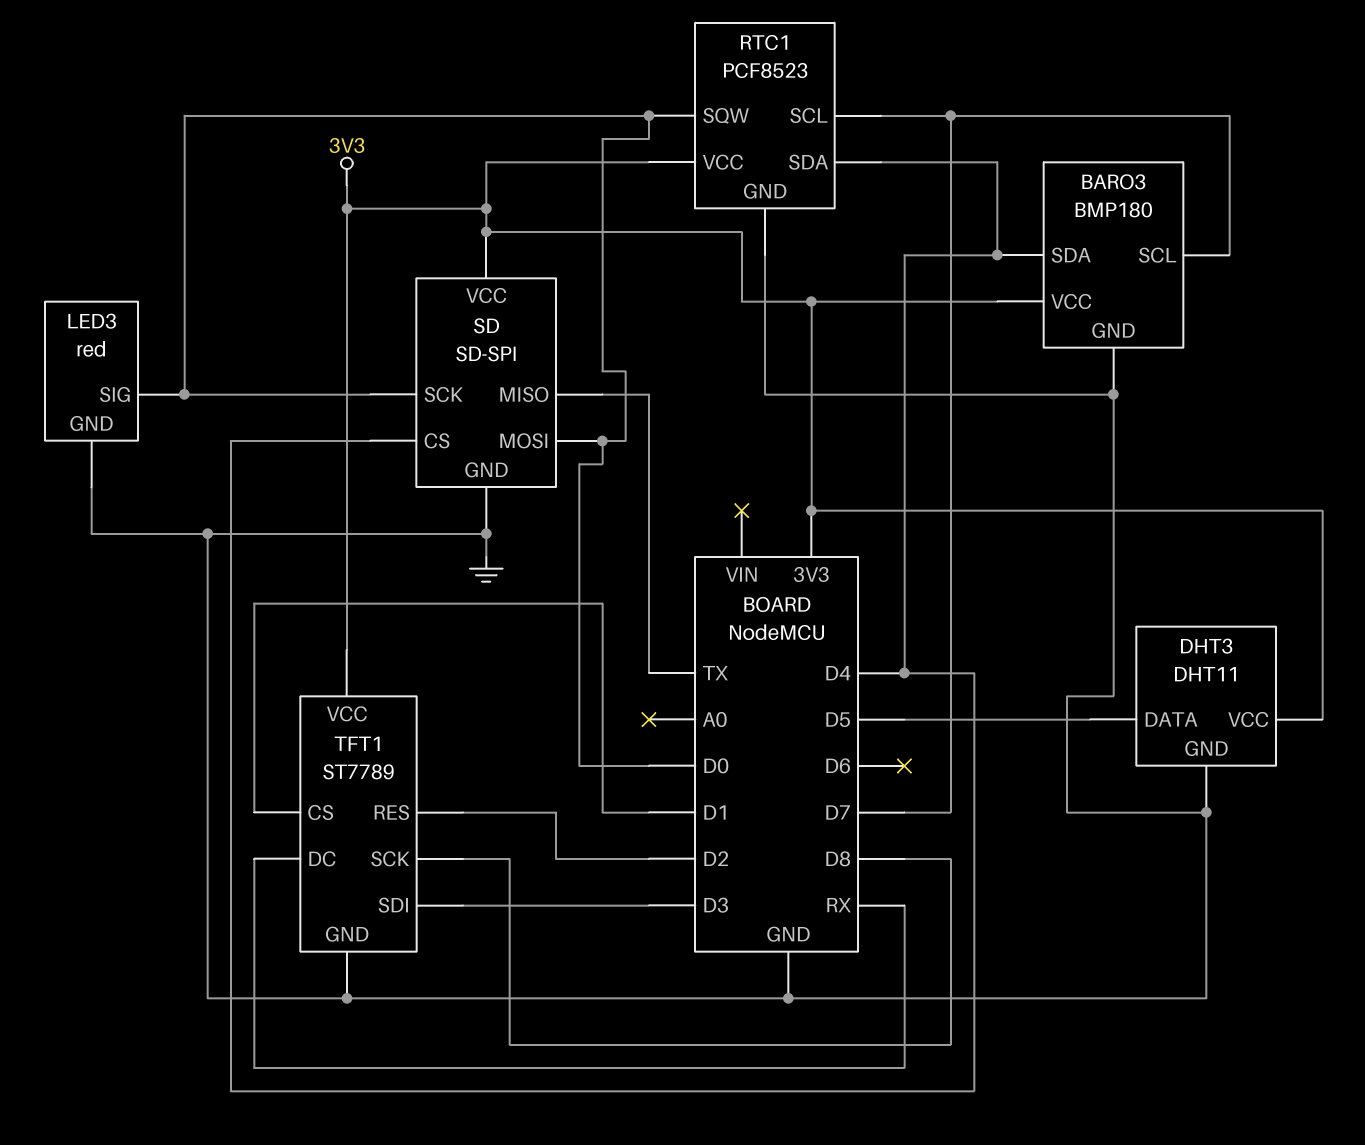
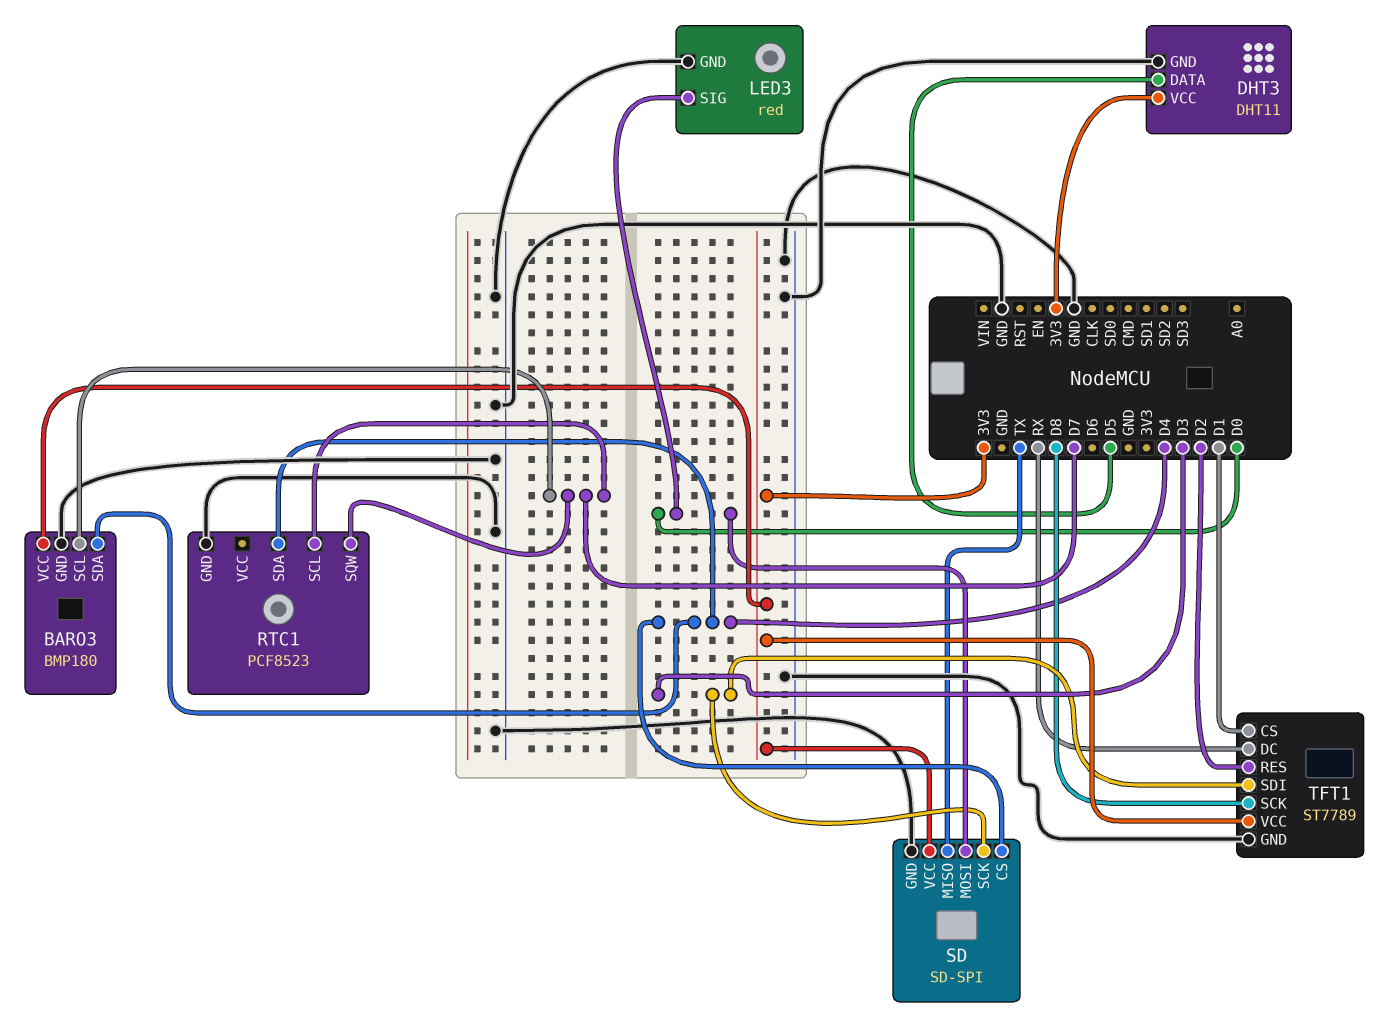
RTC1 pin SQW: D0 -> D7
RTC1 pin VCC: 3V3 -> none
SD pin SCK: D0 -> D3

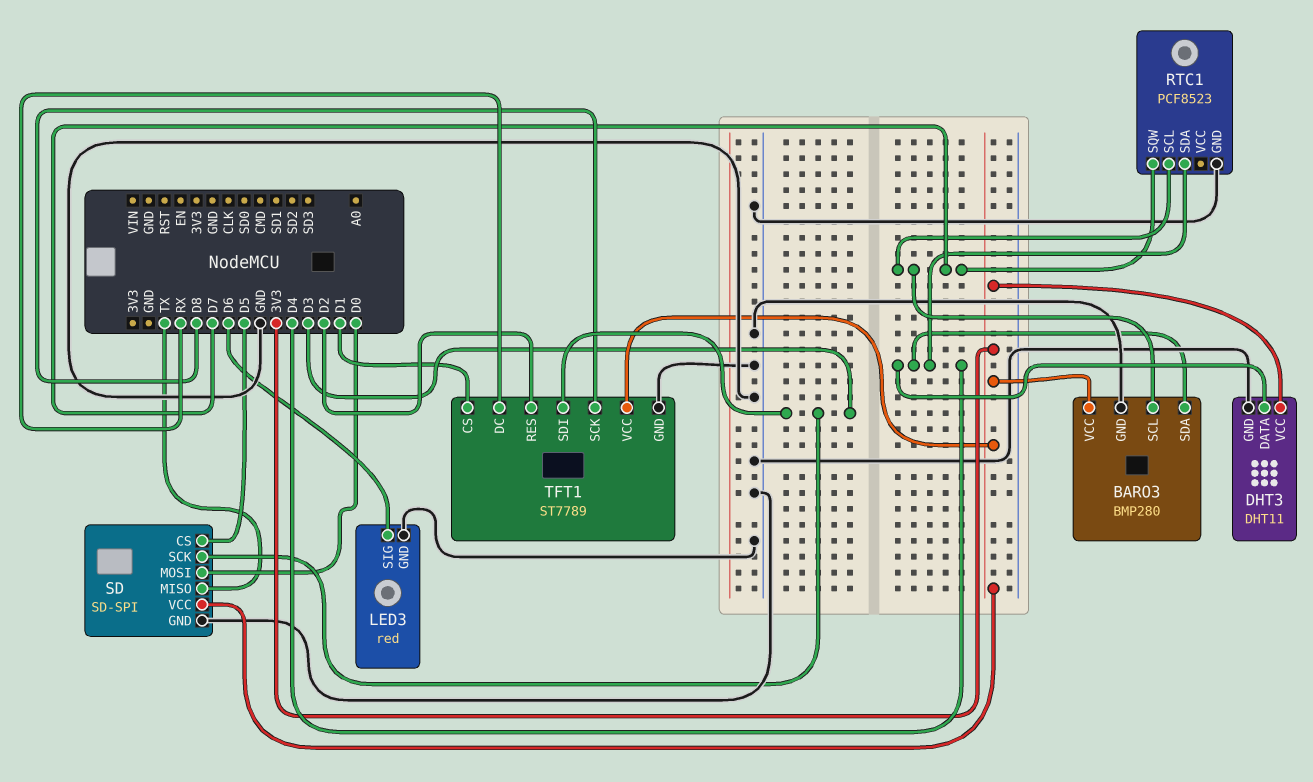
BARO3: BMP180 -> BMP280
DHT3 pin DATA: D5 -> D4
LED3 pin SIG: D0 -> D6
SD pin CS: D4 -> D5

